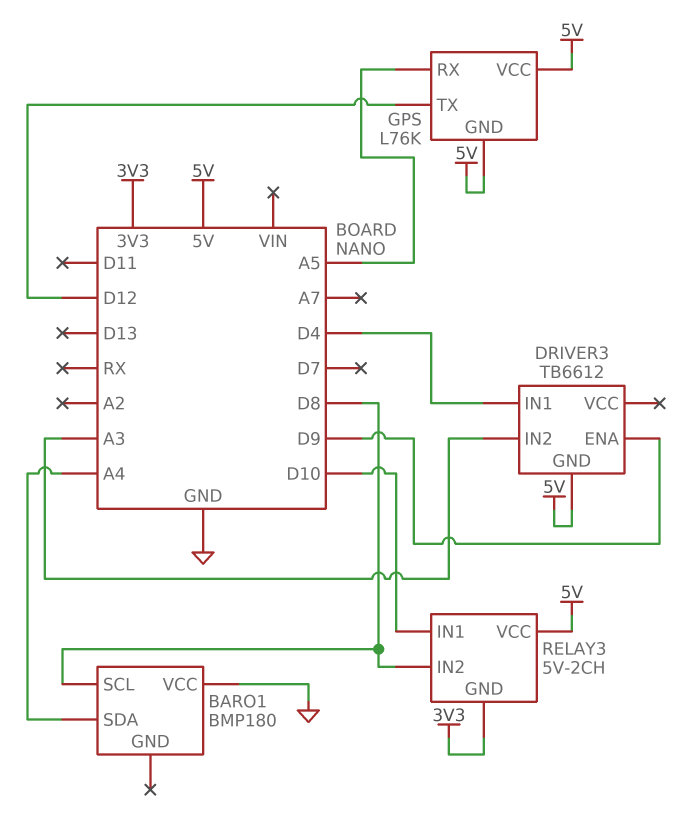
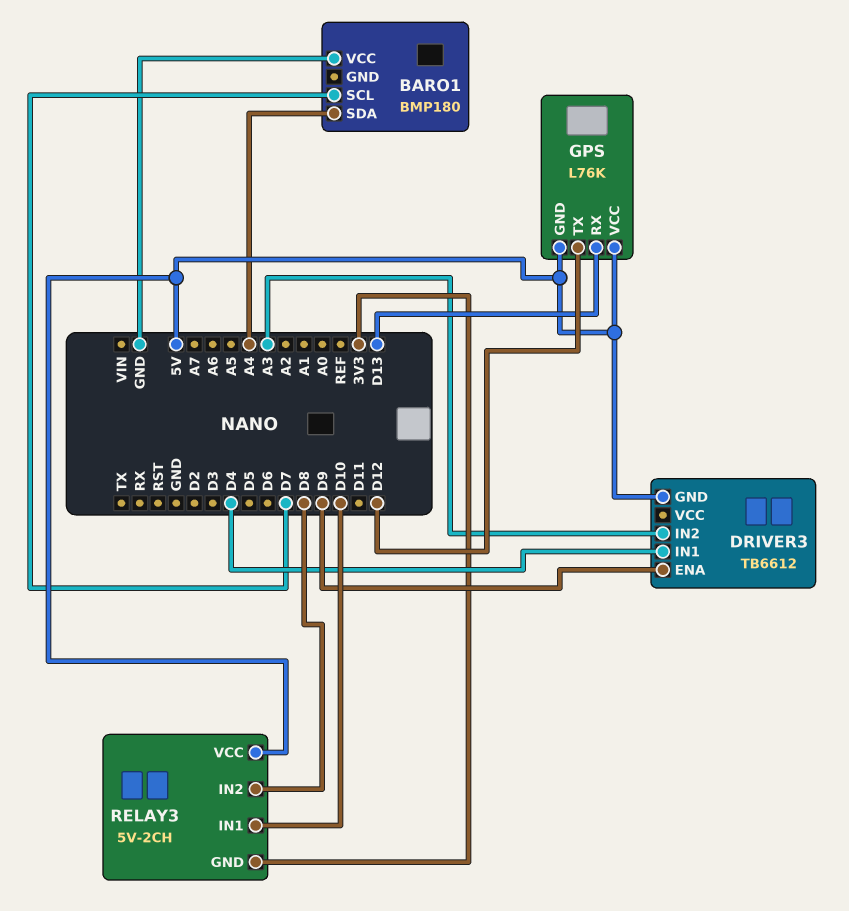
BARO1 pin SCL: D8 -> D7
GPS pin RX: A5 -> D13

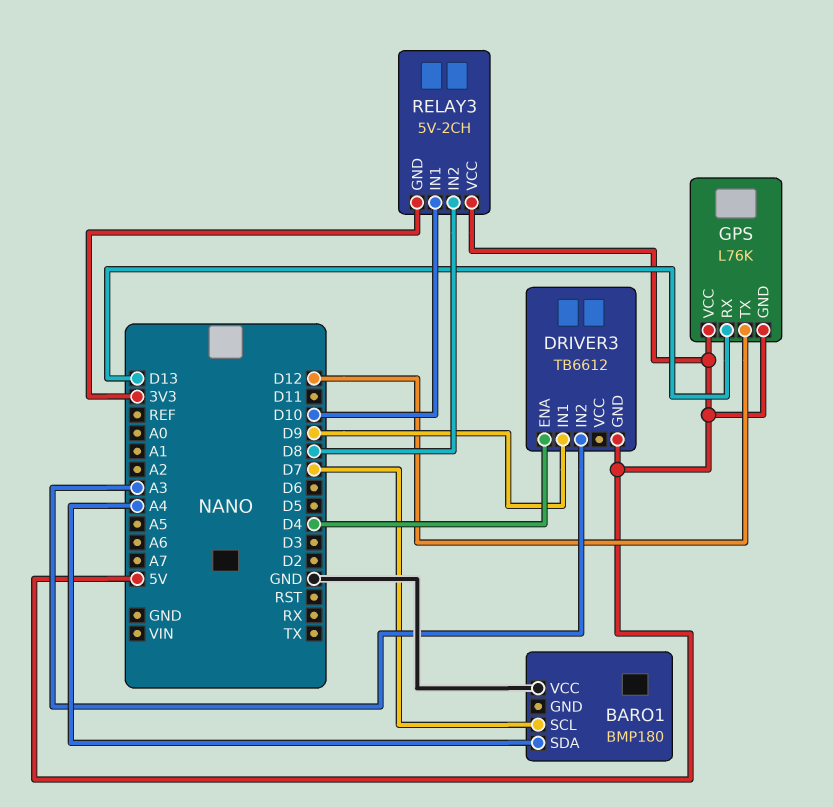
DRIVER3 pin ENA: D9 -> D4
DRIVER3 pin IN1: D4 -> D9

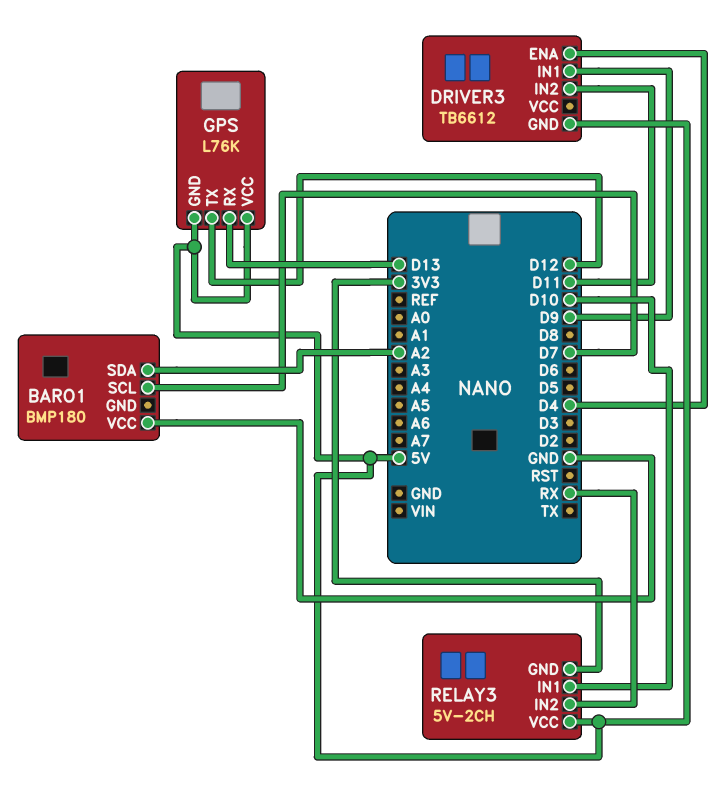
BARO1 pin SDA: A4 -> A2
DRIVER3 pin IN2: A3 -> D11
RELAY3 pin IN2: D8 -> RX

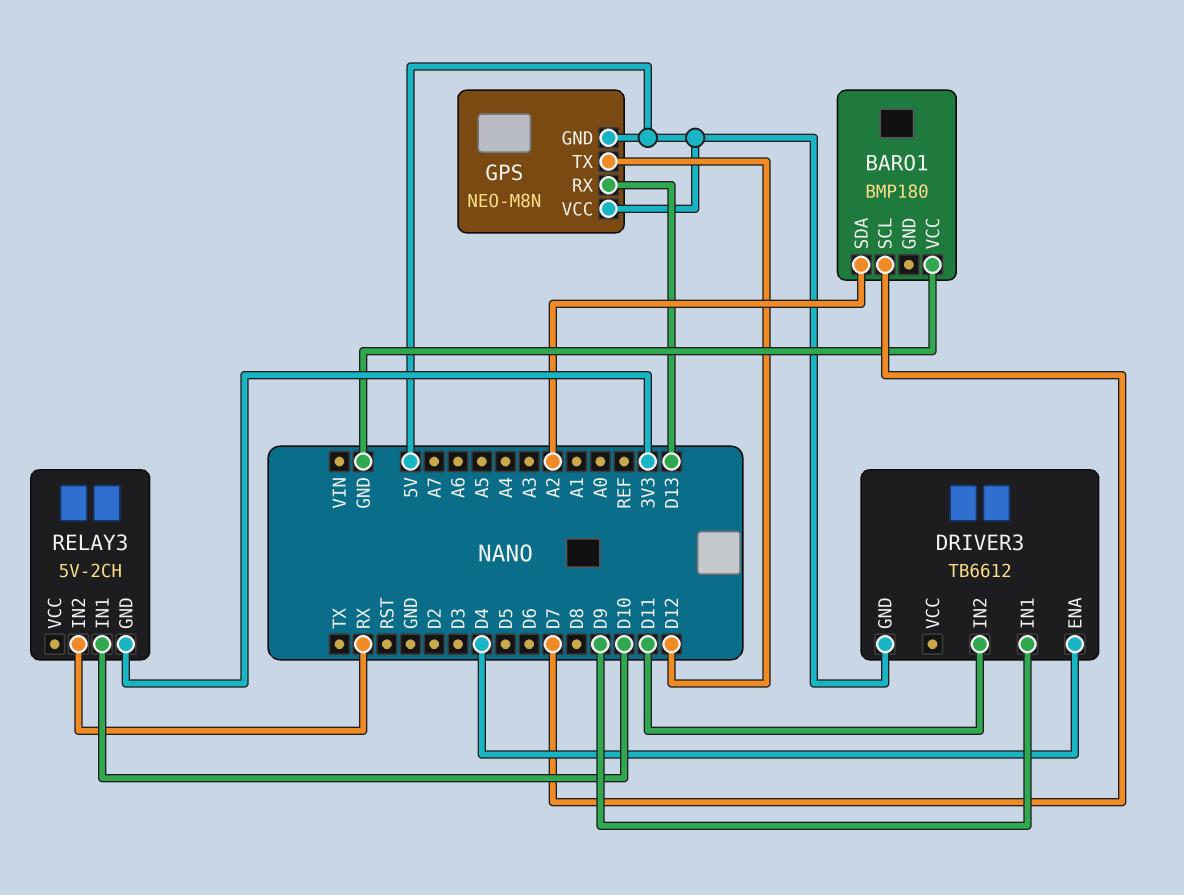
GPS: L76K -> NEO-M8N
RELAY3 pin VCC: 5V -> none

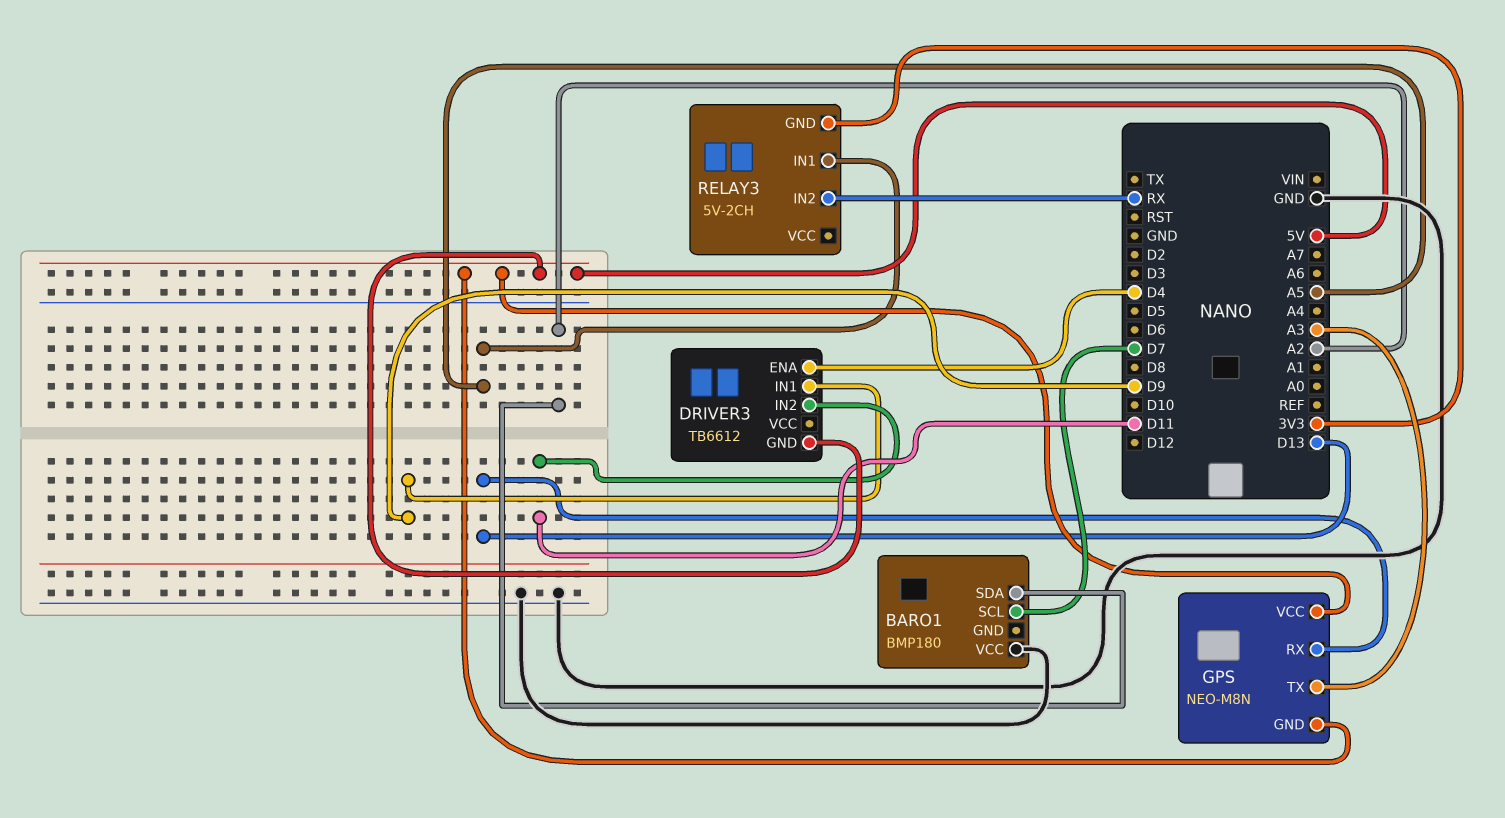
GPS pin TX: D12 -> A3
RELAY3 pin IN1: D10 -> A5

